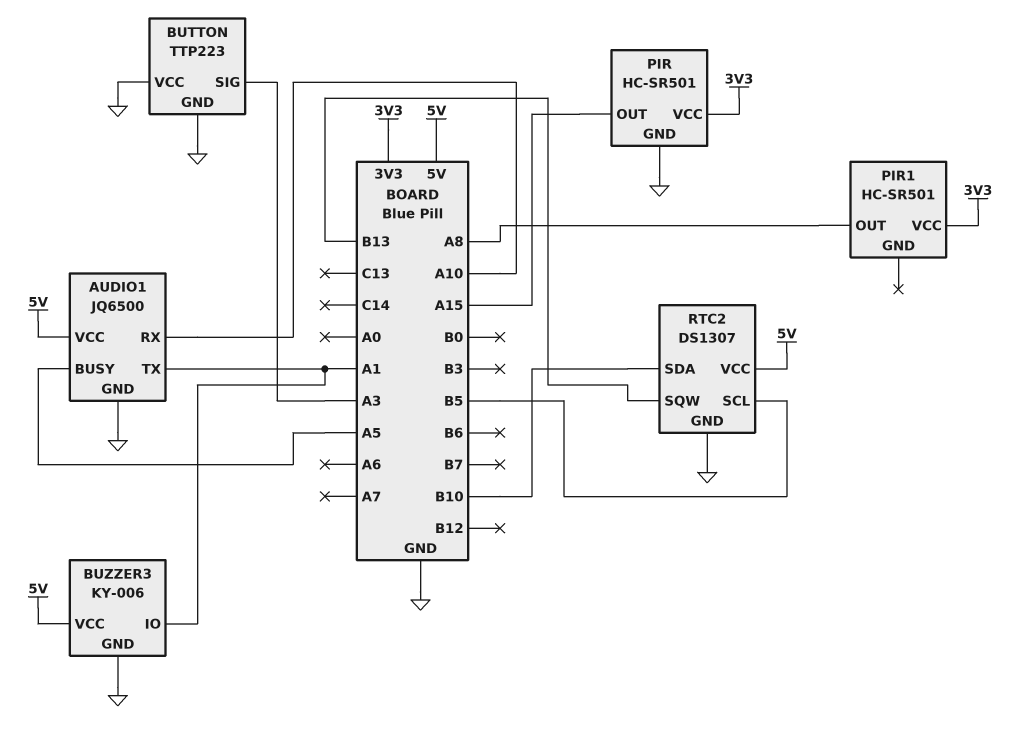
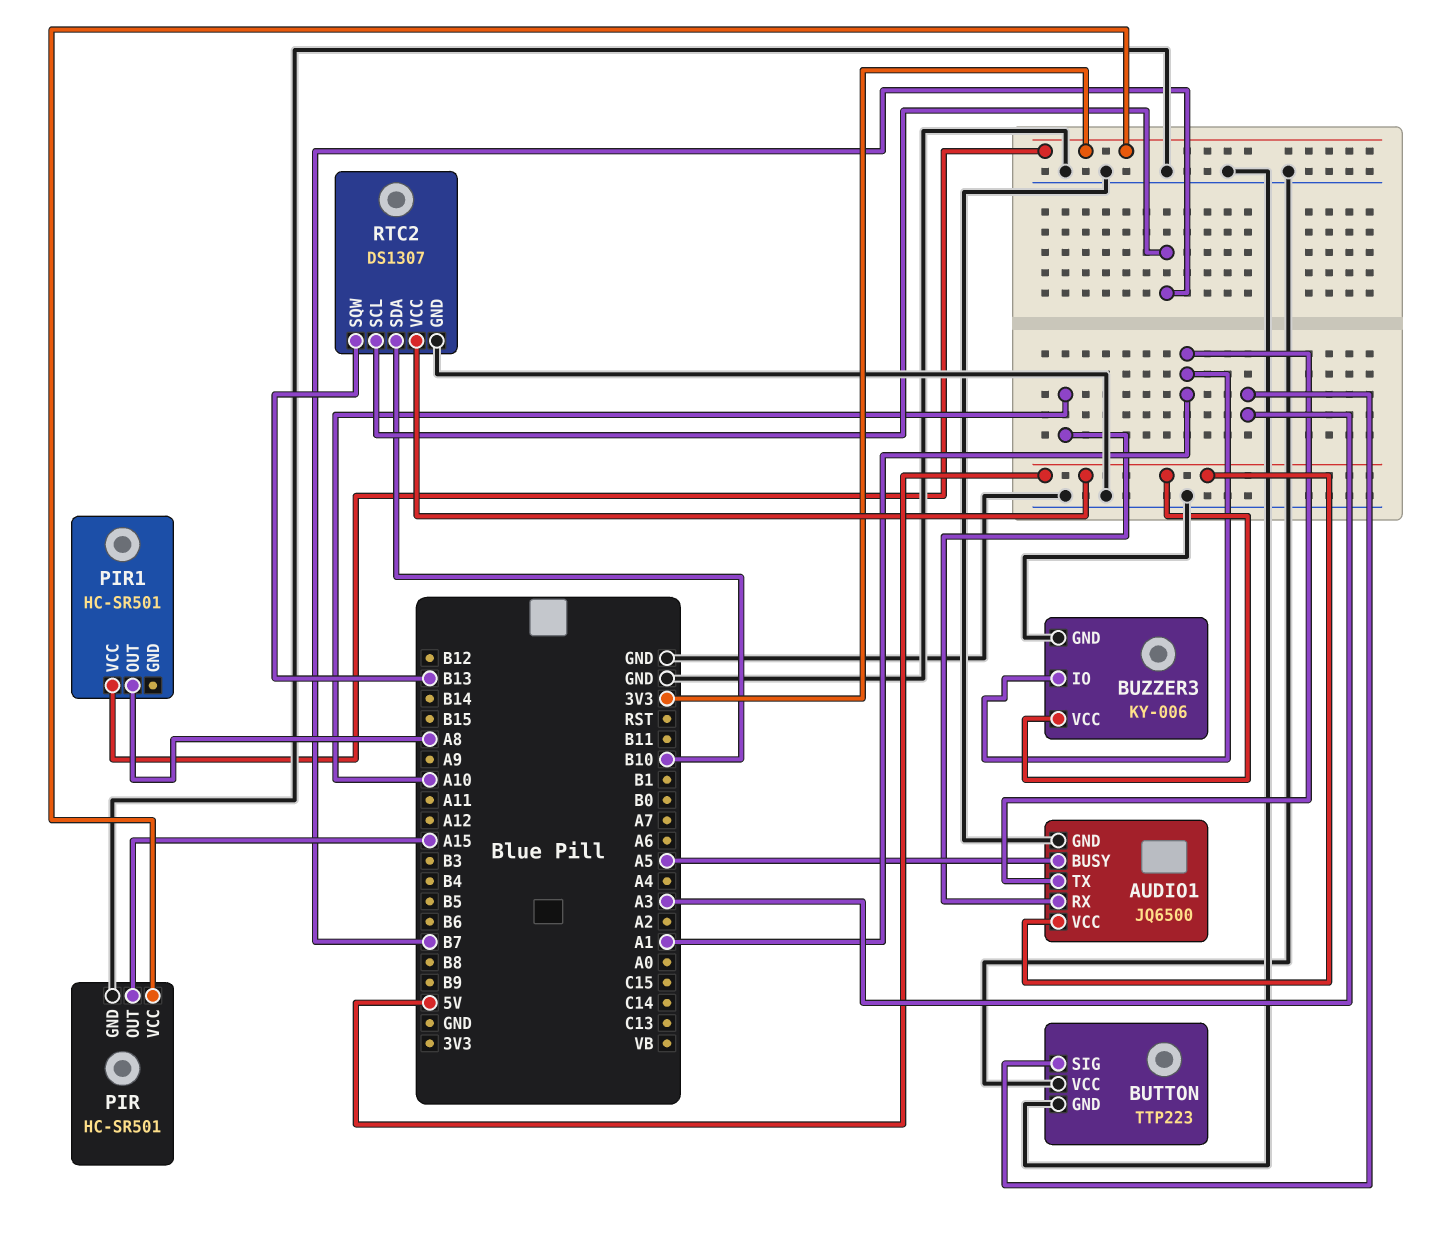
RTC2 pin SCL: B5 -> B7

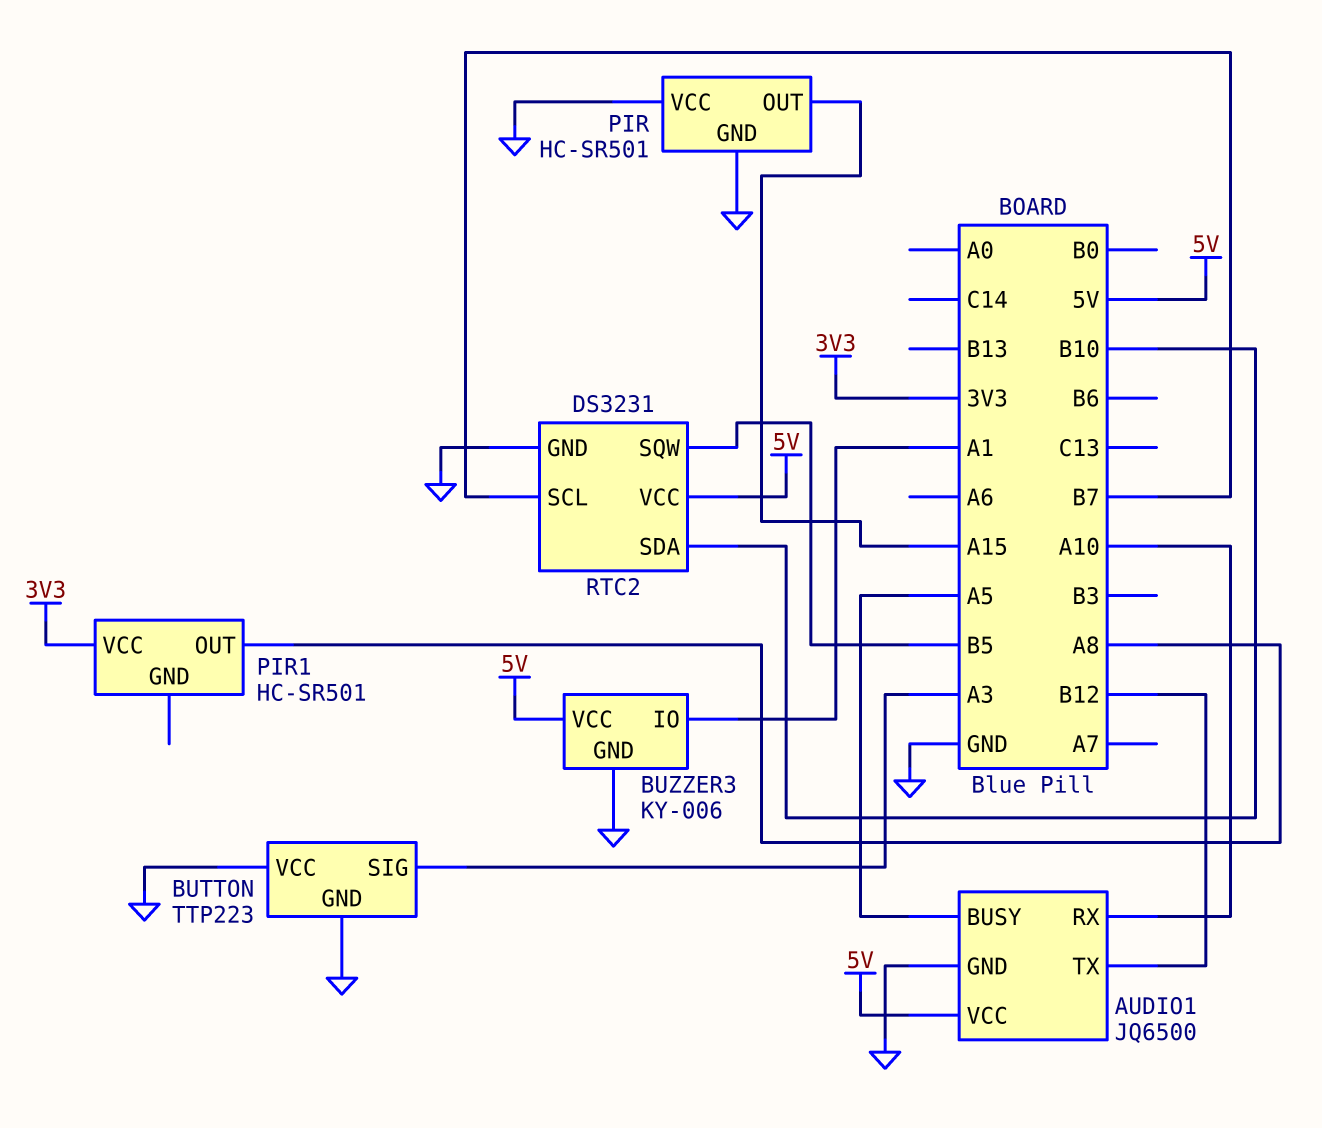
AUDIO1 pin TX: A1 -> B12
PIR pin VCC: 3V3 -> GND
RTC2: DS1307 -> DS3231
RTC2 pin SQW: B13 -> B5

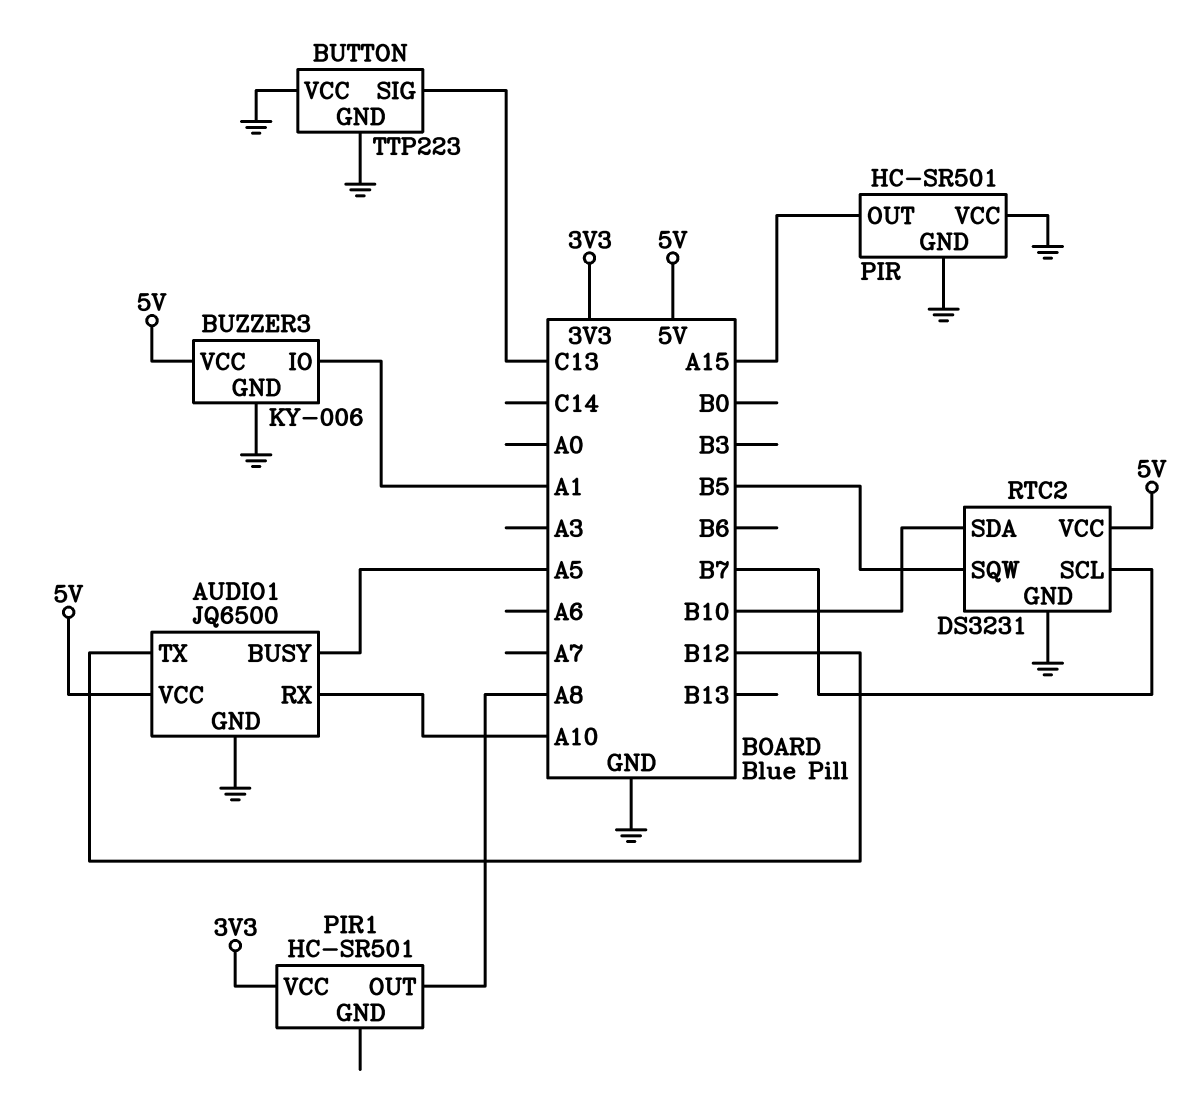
BUTTON pin SIG: A3 -> C13

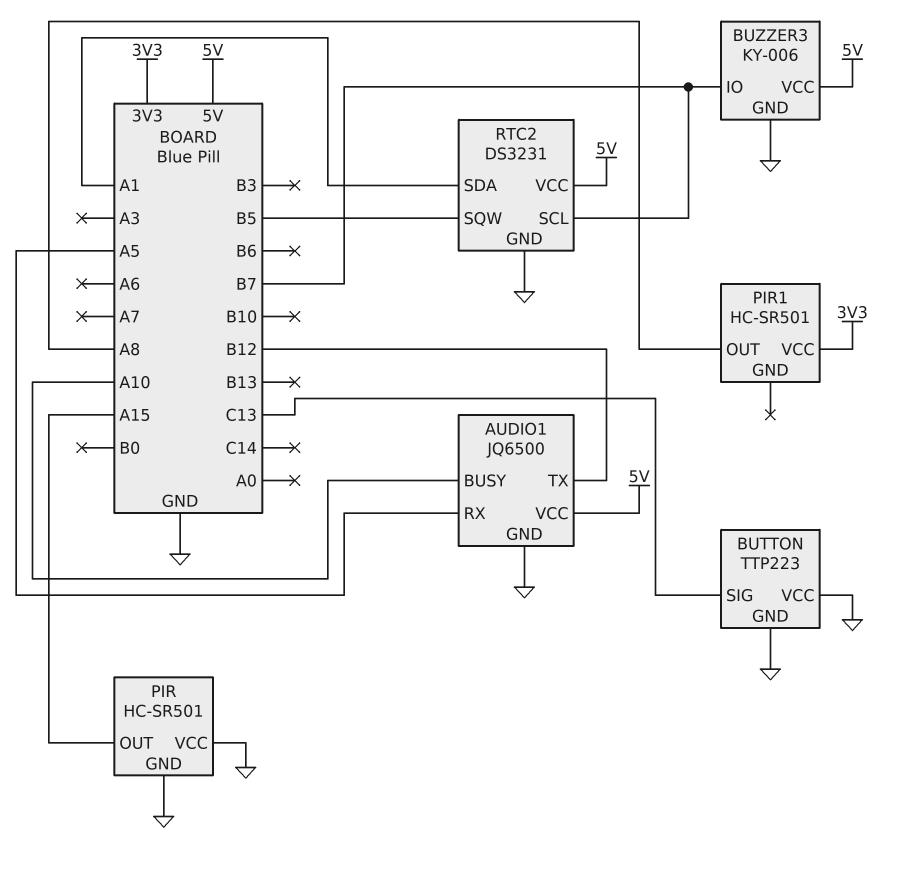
AUDIO1 pin BUSY: A5 -> A10
AUDIO1 pin RX: A10 -> A5
BUZZER3 pin IO: A1 -> B7
RTC2 pin SDA: B10 -> A1

